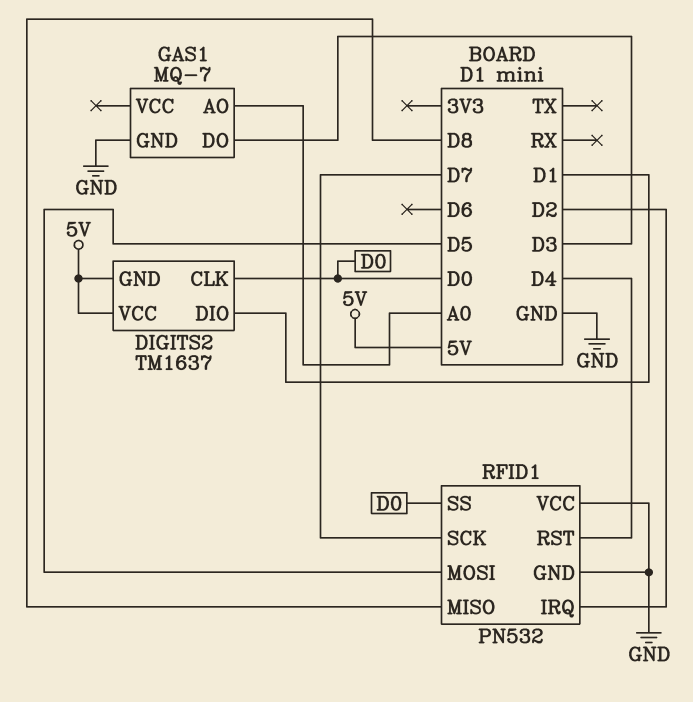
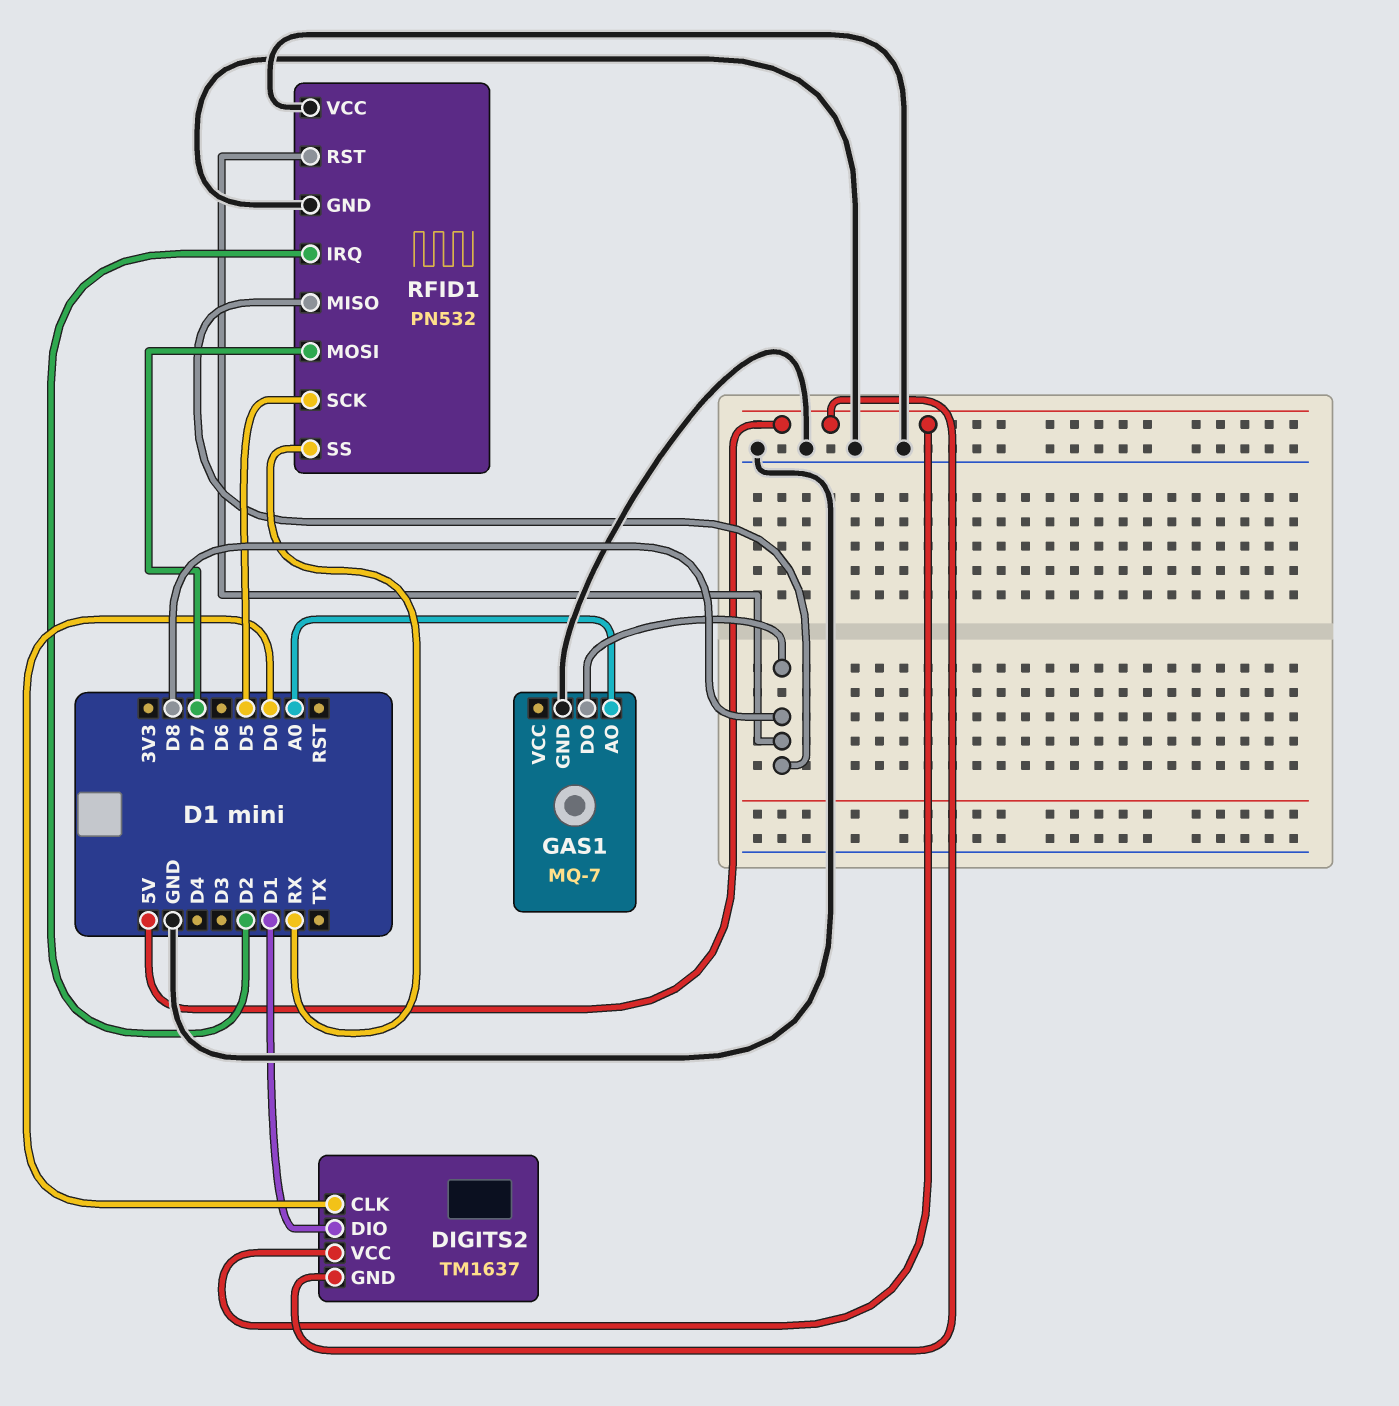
GAS1 pin DO: D3 -> D8
RFID1 pin MOSI: D5 -> D7
RFID1 pin RST: D4 -> D8
RFID1 pin SCK: D7 -> D5
RFID1 pin SS: D0 -> RX

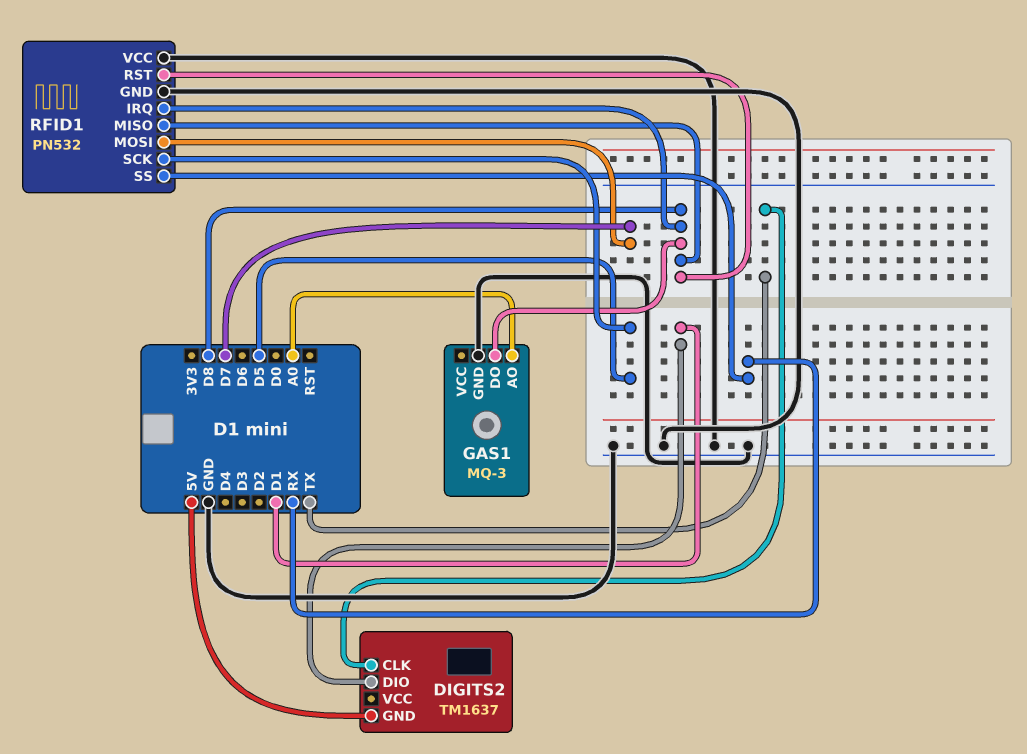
DIGITS2 pin CLK: D0 -> TX
DIGITS2 pin VCC: 5V -> none
GAS1: MQ-7 -> MQ-3
RFID1 pin IRQ: D2 -> D8

